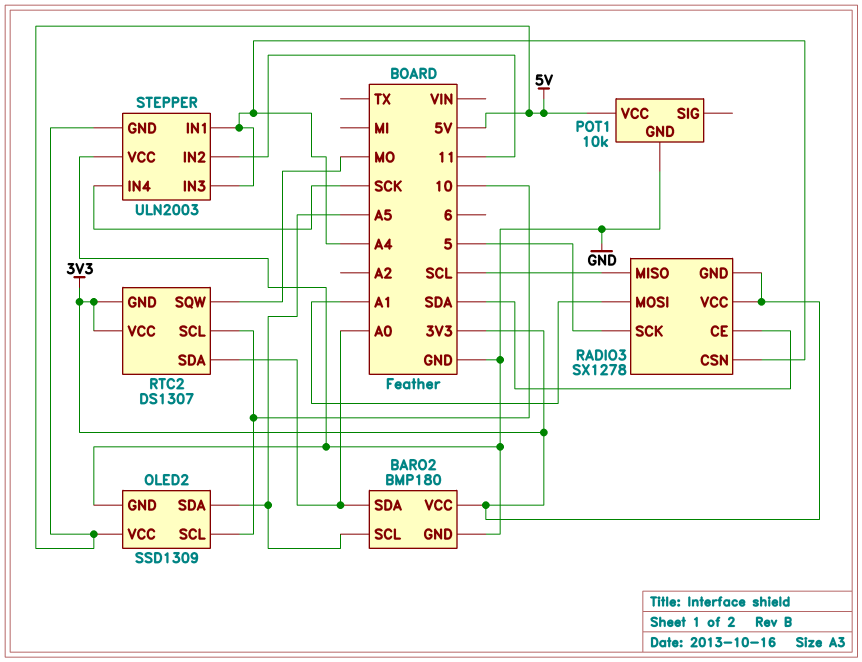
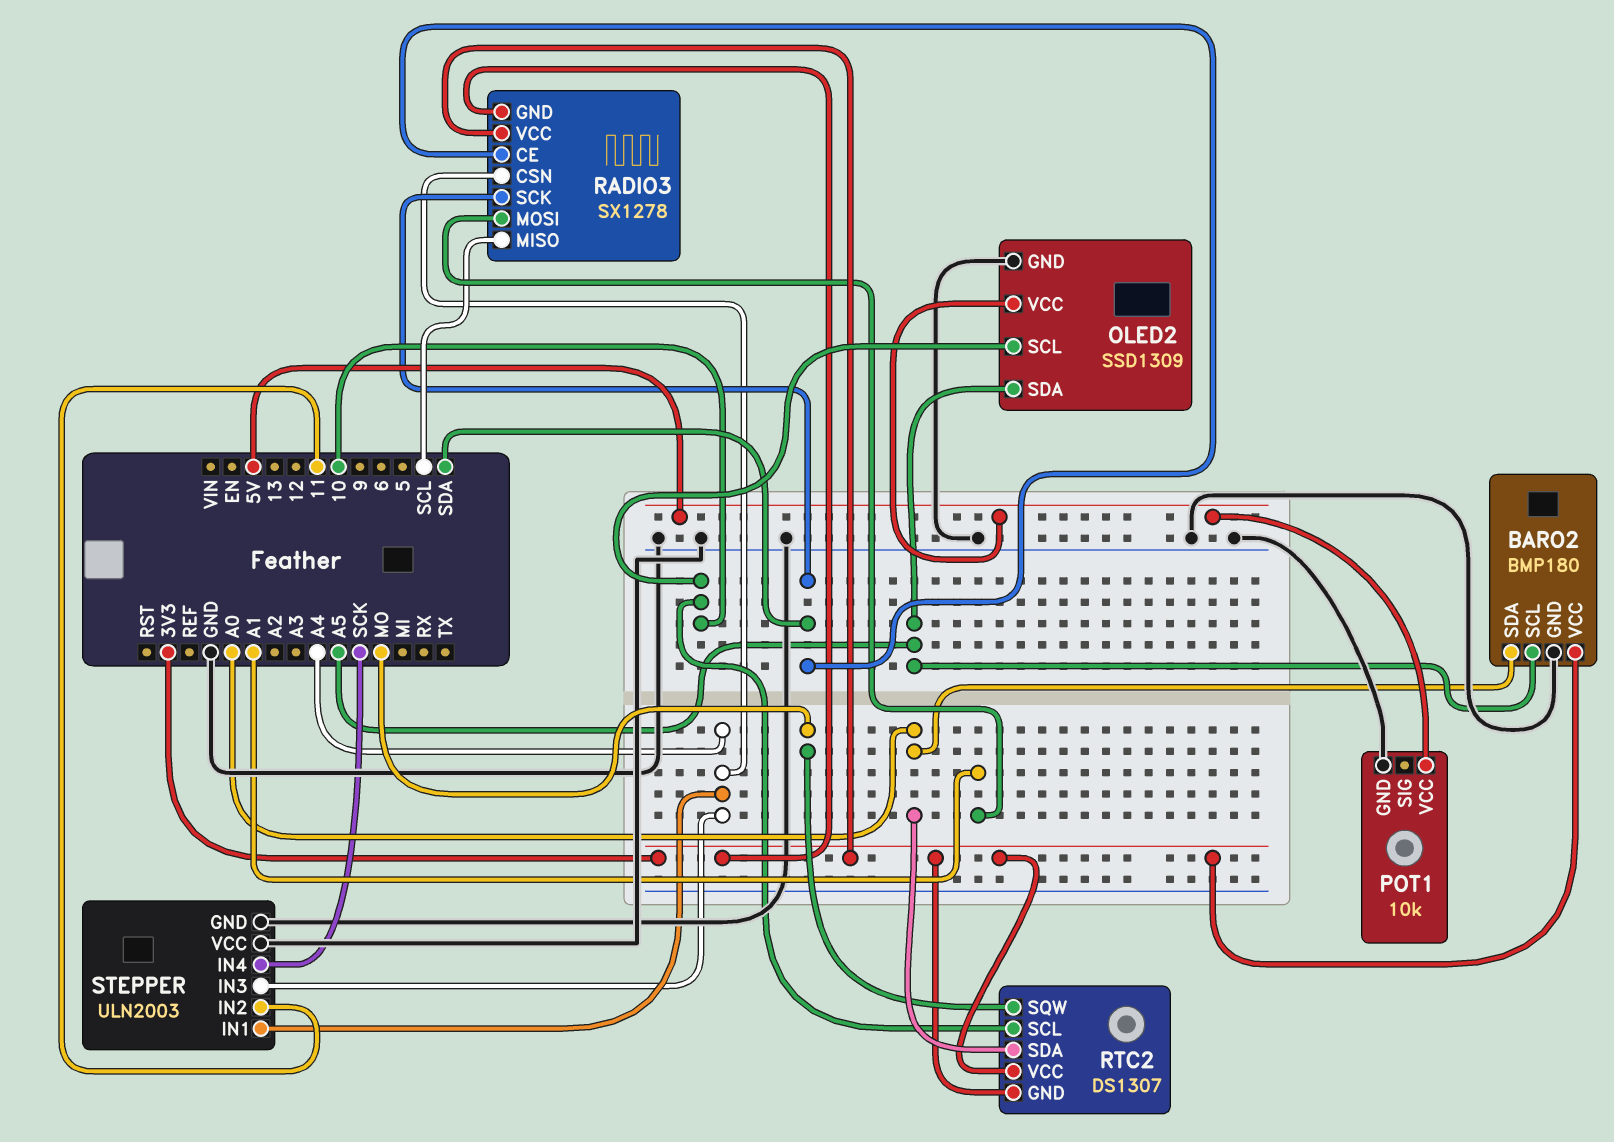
RADIO3 pin SCK: 5 -> SDA
STEPPER pin GND: 5V -> GND

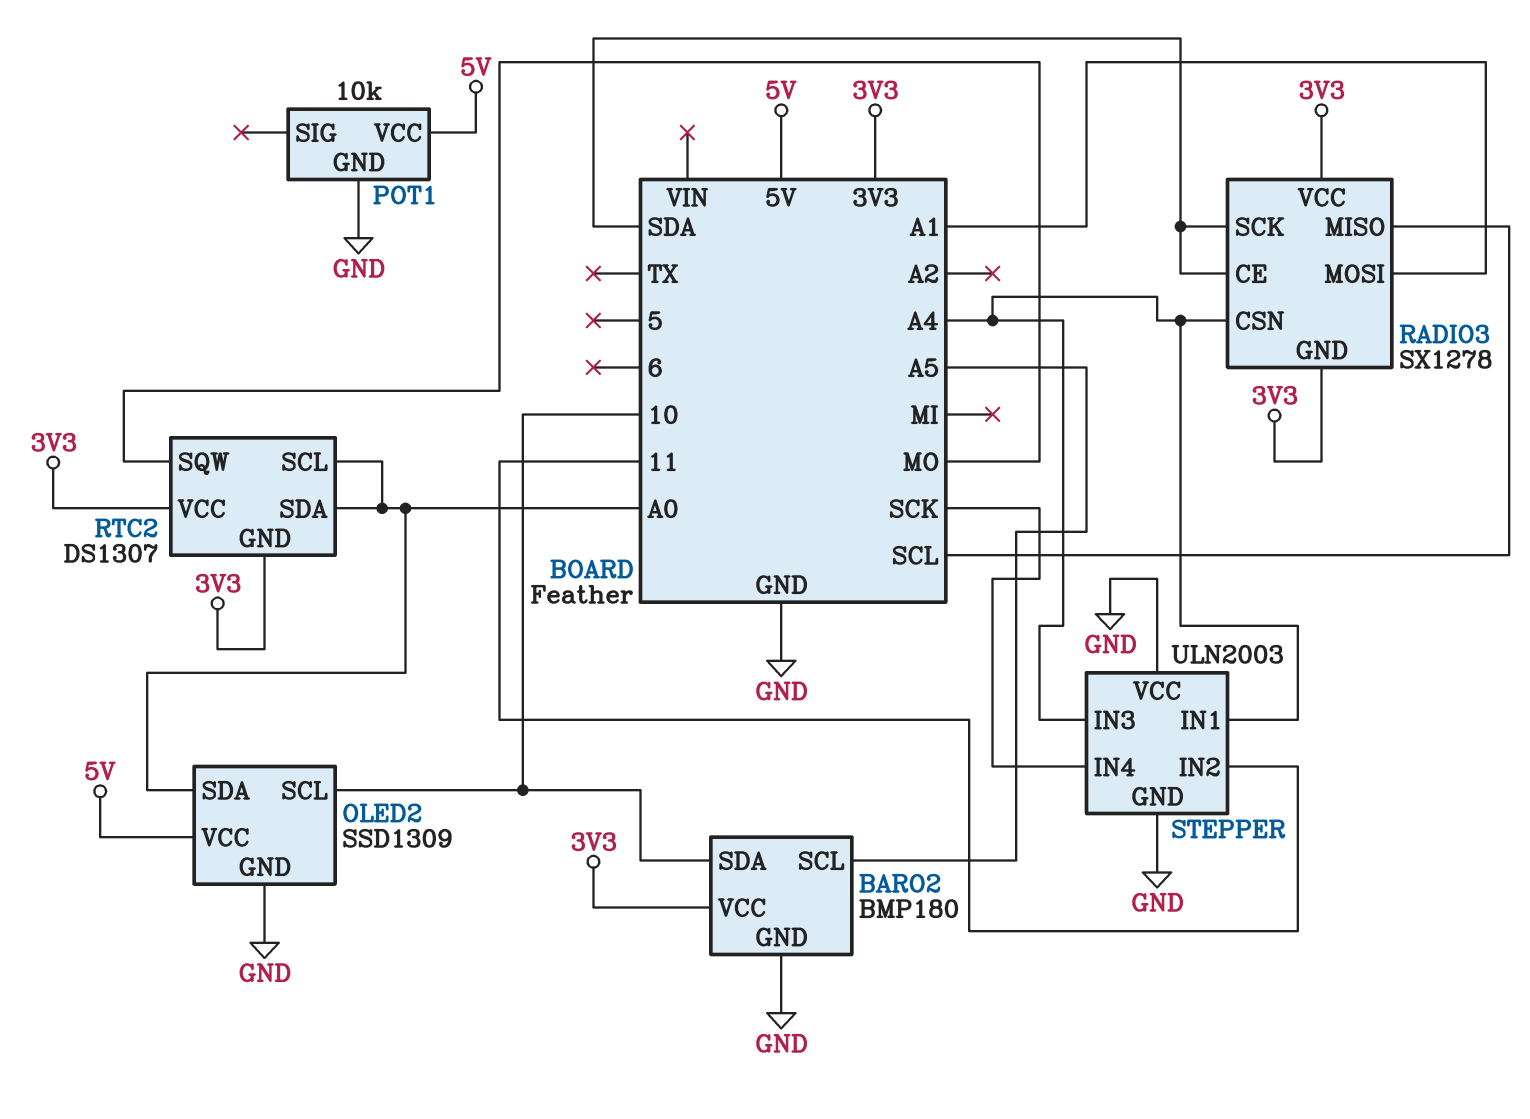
BARO2 pin SDA: A0 -> 10
OLED2 pin SDA: A5 -> A0
RTC2 pin SCL: 10 -> A0

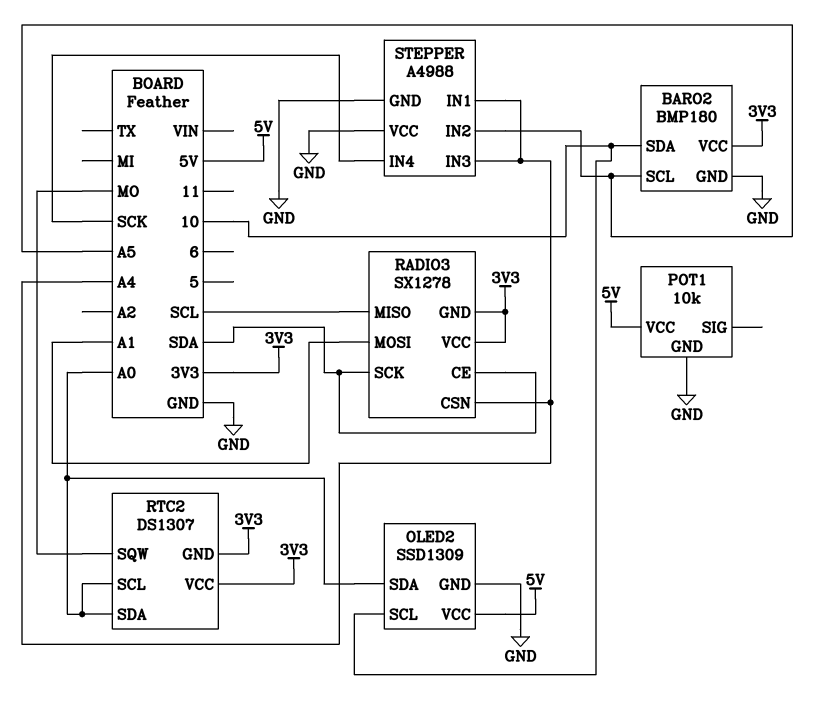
STEPPER: ULN2003 -> A4988
STEPPER pin IN2: 11 -> A5

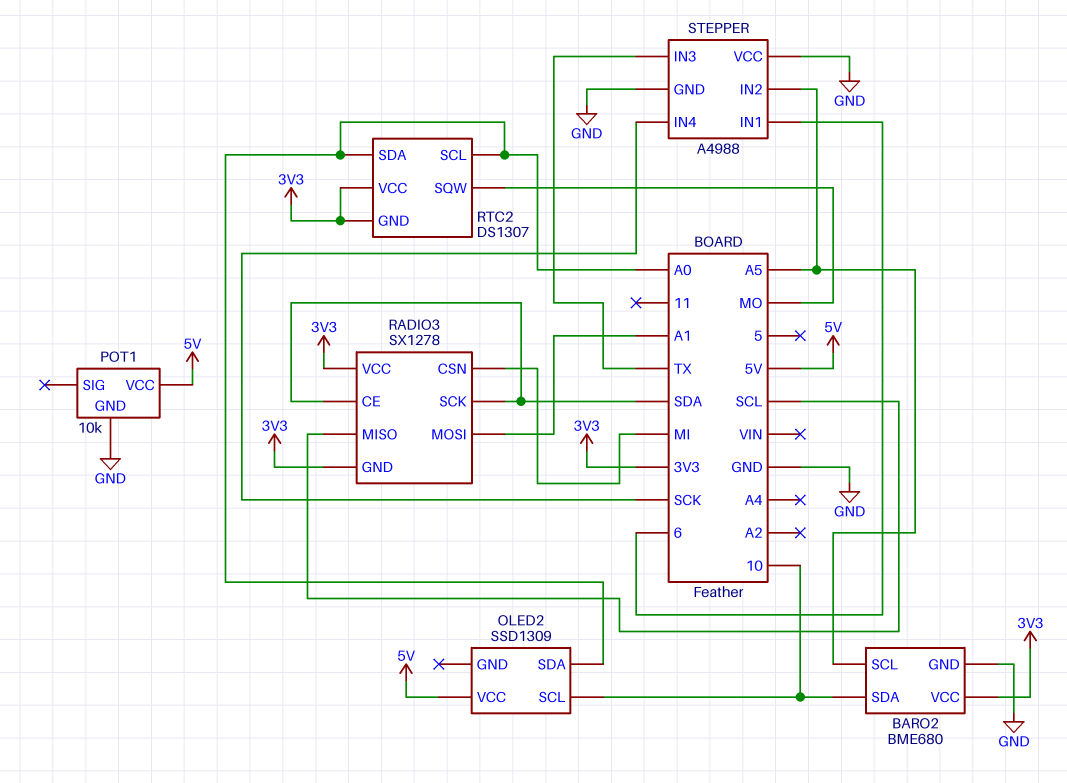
BARO2: BMP180 -> BME680
OLED2 pin GND: GND -> none
RADIO3 pin CSN: A4 -> MI
STEPPER pin IN1: A4 -> 6
STEPPER pin IN3: A4 -> TX

